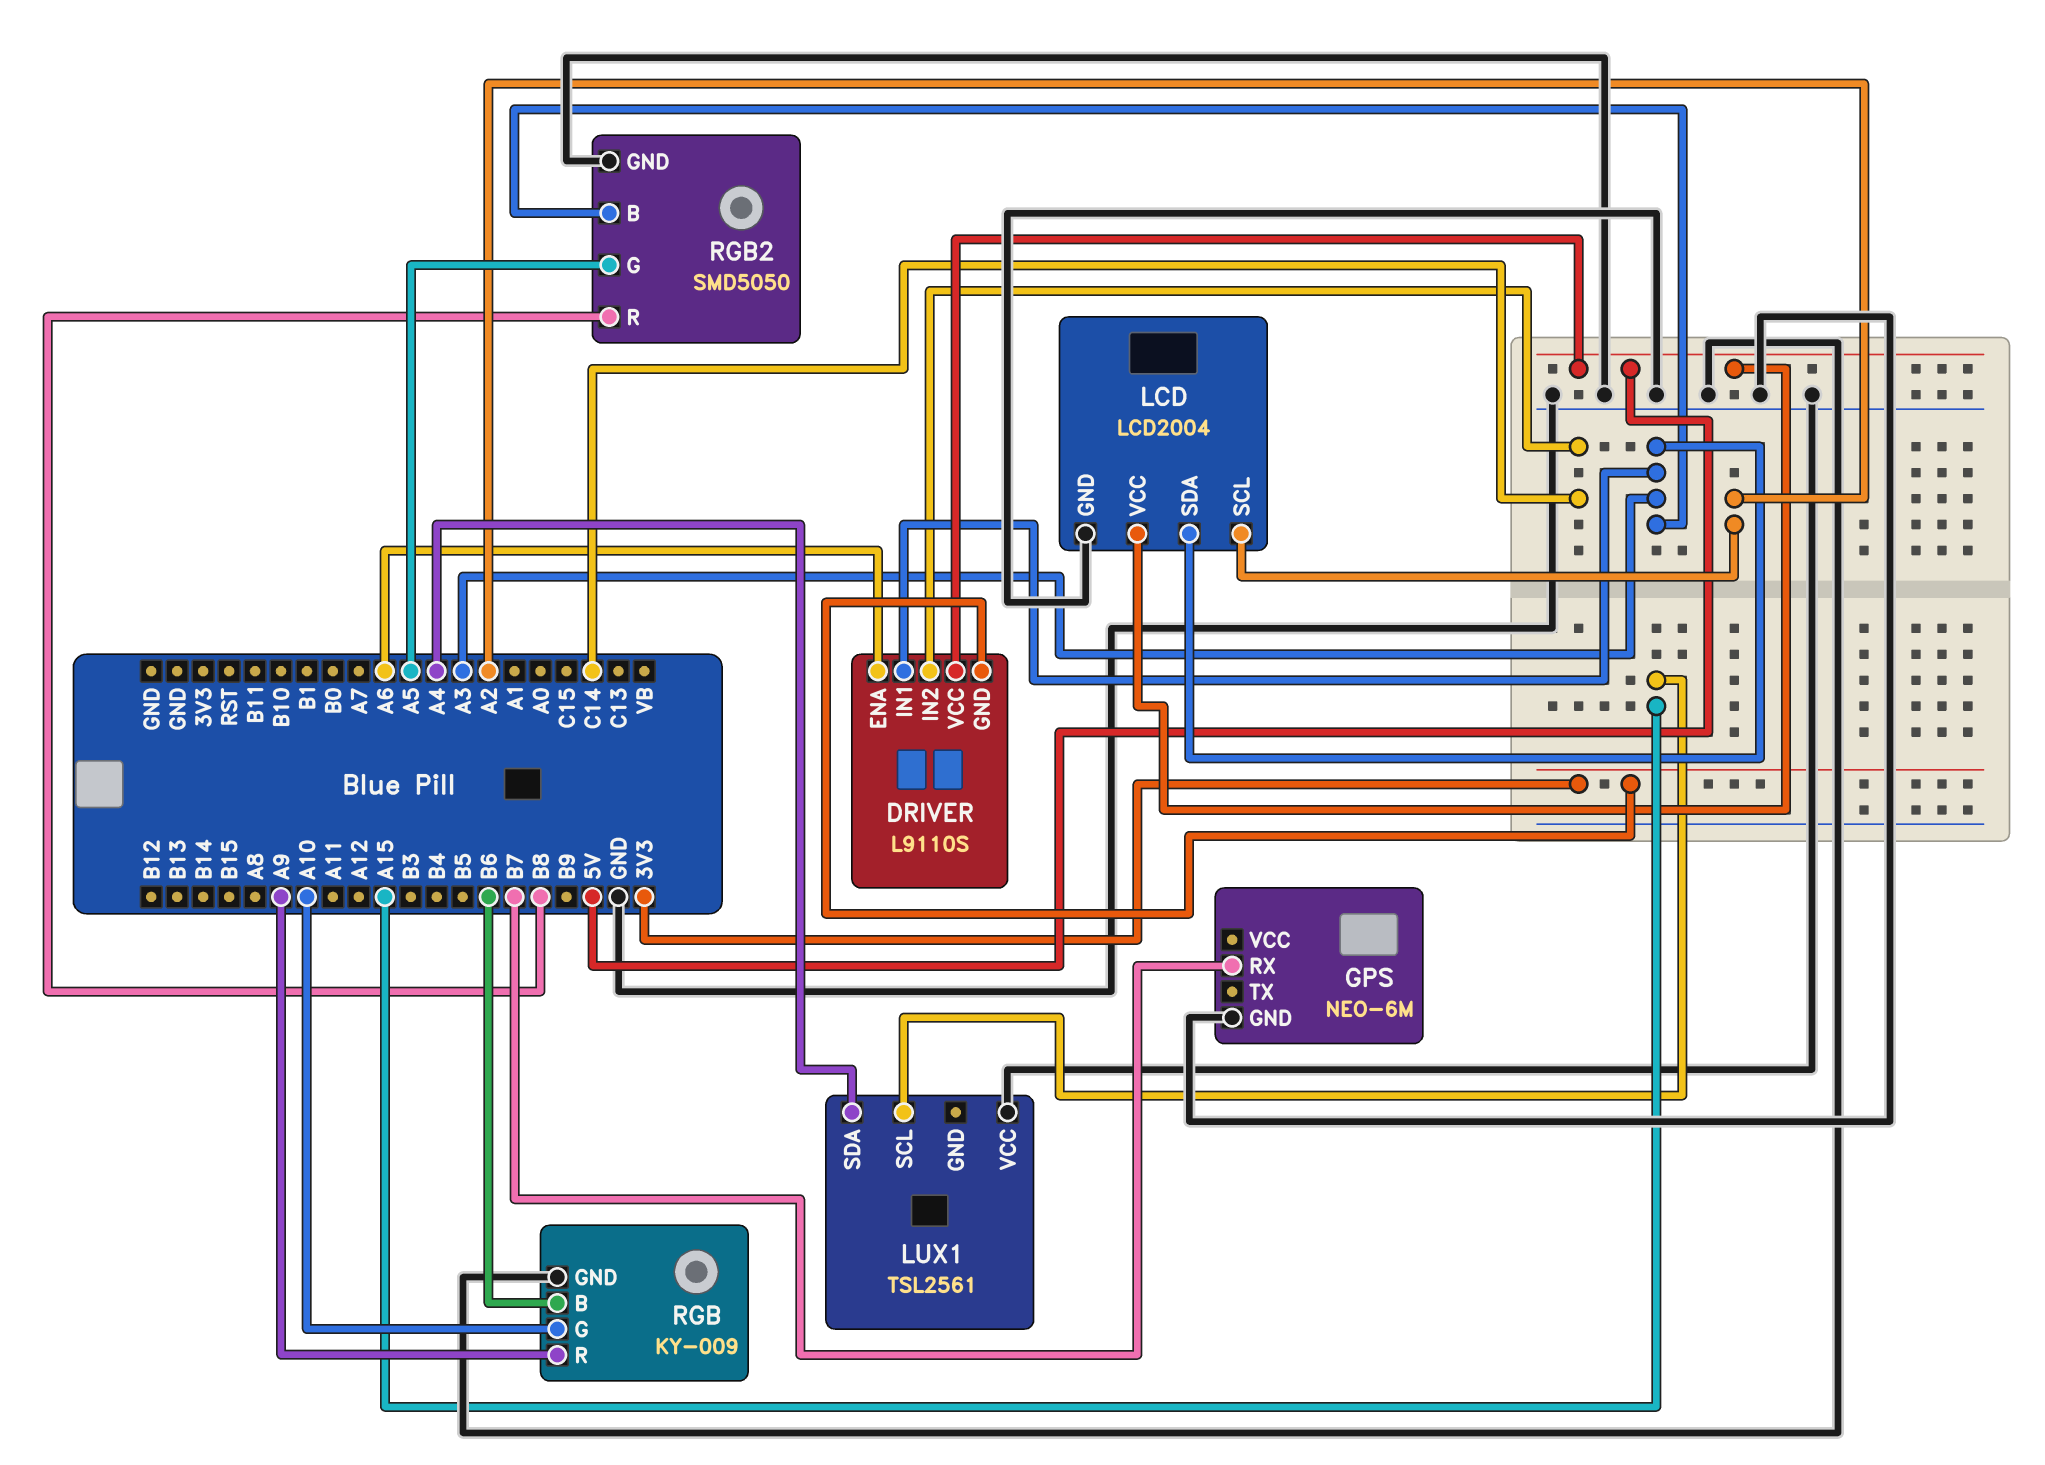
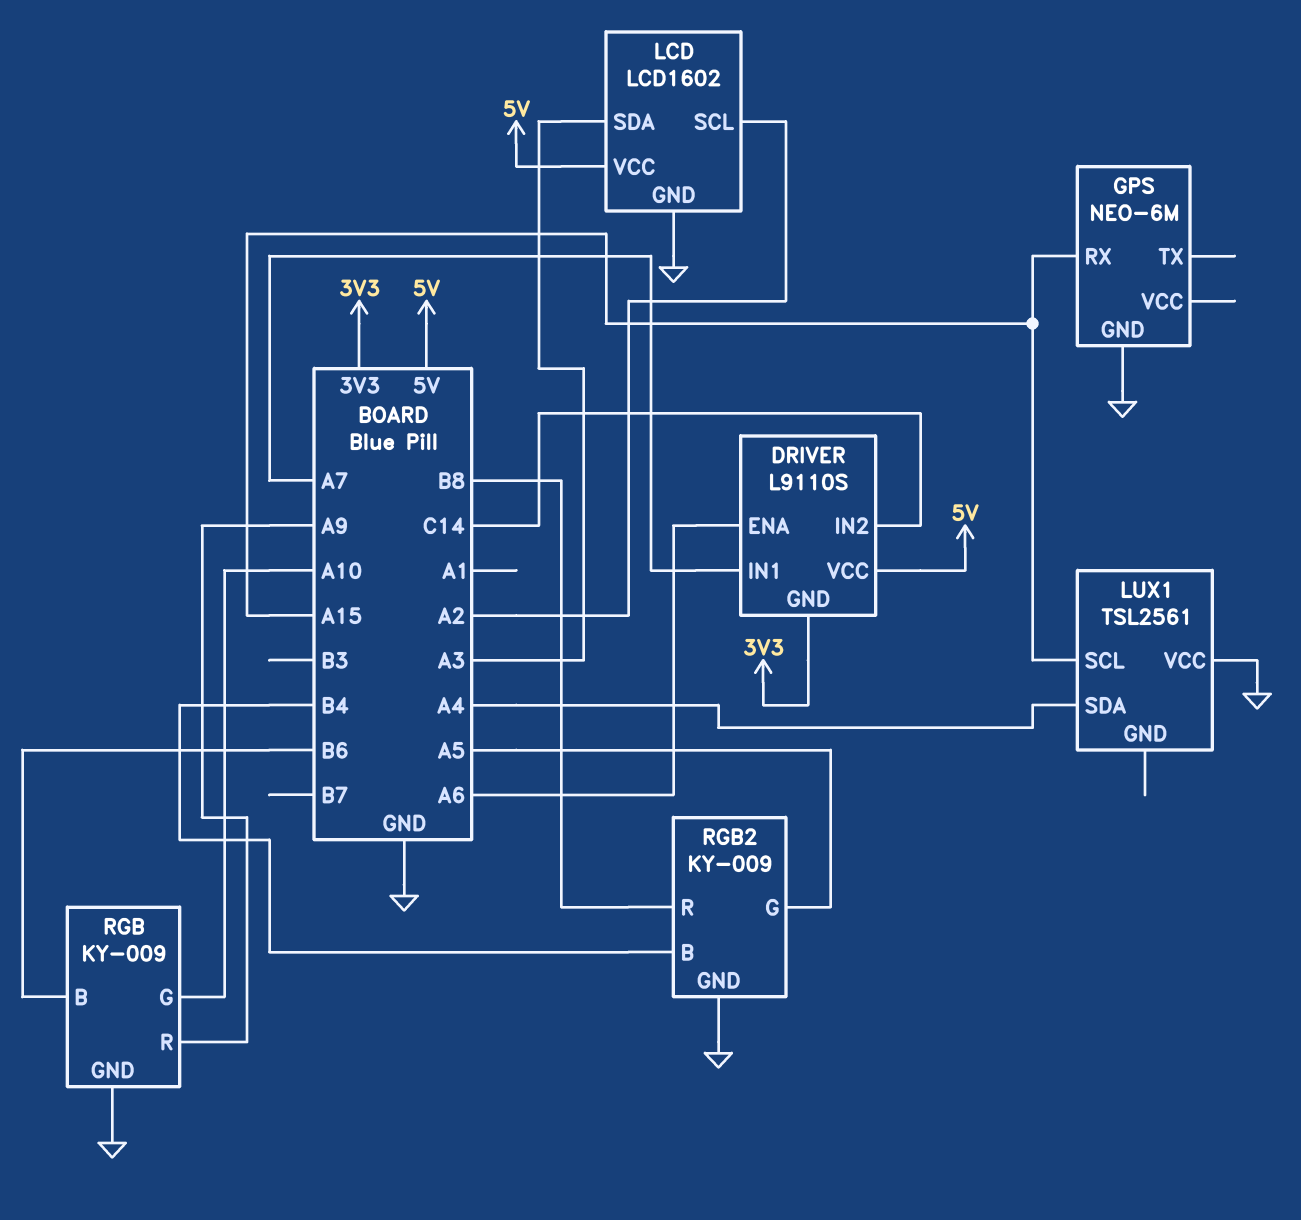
DRIVER pin IN1: A3 -> A7
GPS pin RX: B7 -> A15
LCD: LCD2004 -> LCD1602
RGB2: SMD5050 -> KY-009
RGB2 pin B: A3 -> B4

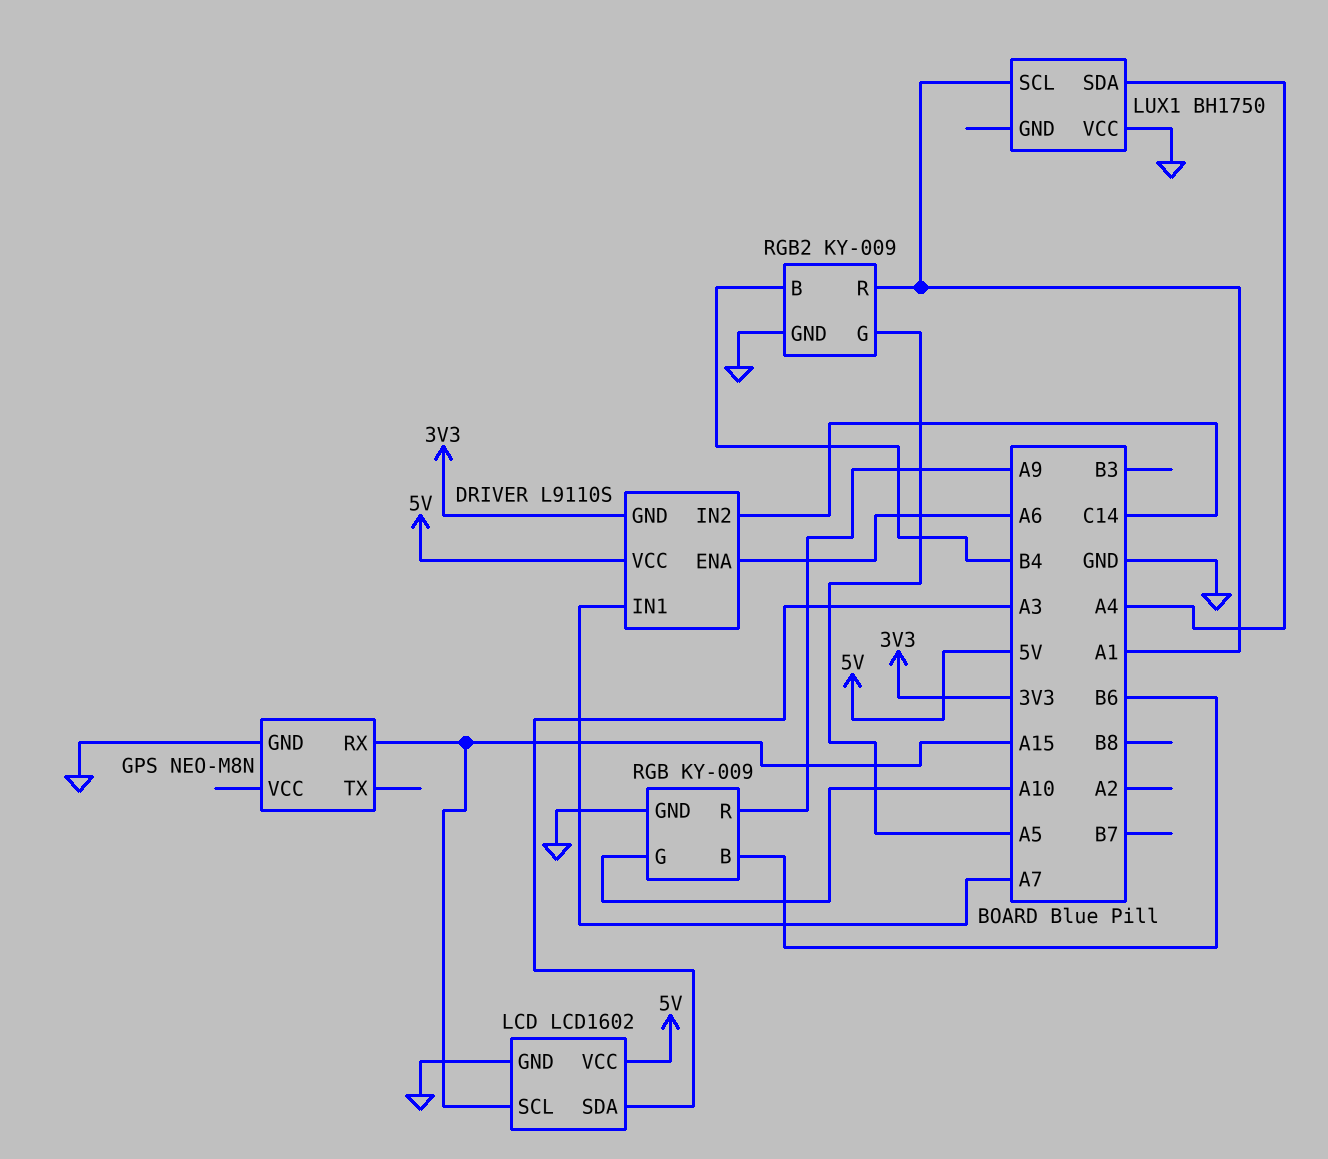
GPS: NEO-6M -> NEO-M8N
LCD pin SCL: A2 -> A15
LUX1: TSL2561 -> BH1750
LUX1 pin SCL: A15 -> A1
RGB2 pin R: B8 -> A1

